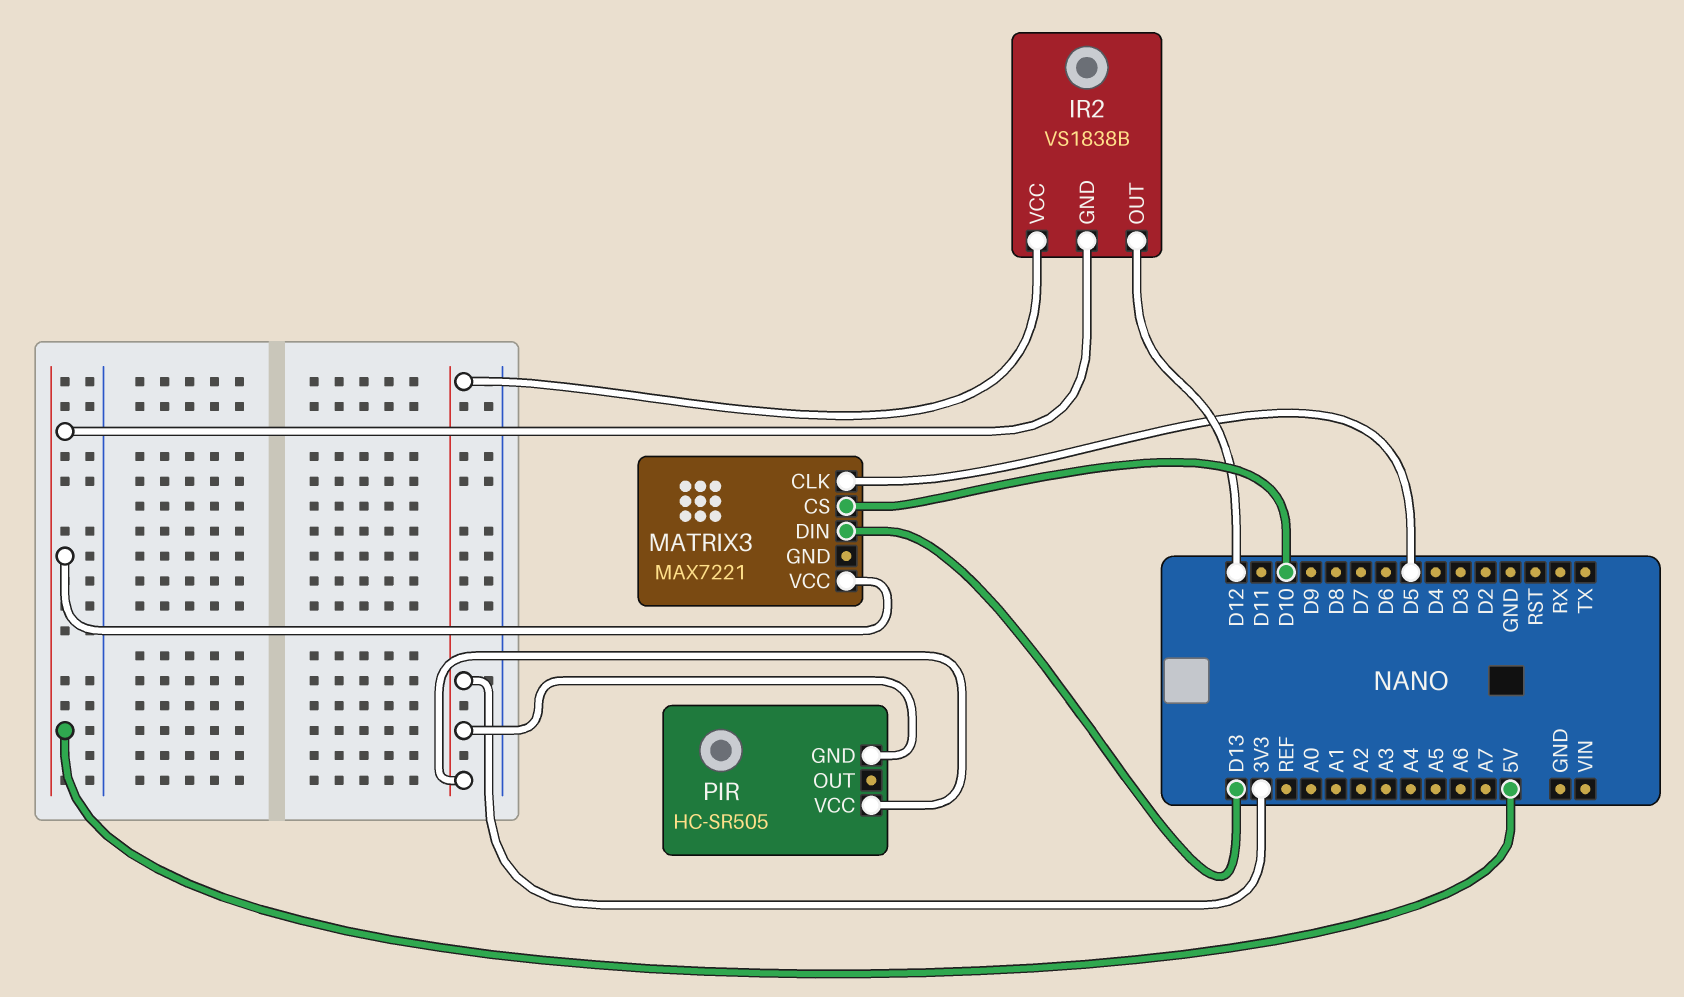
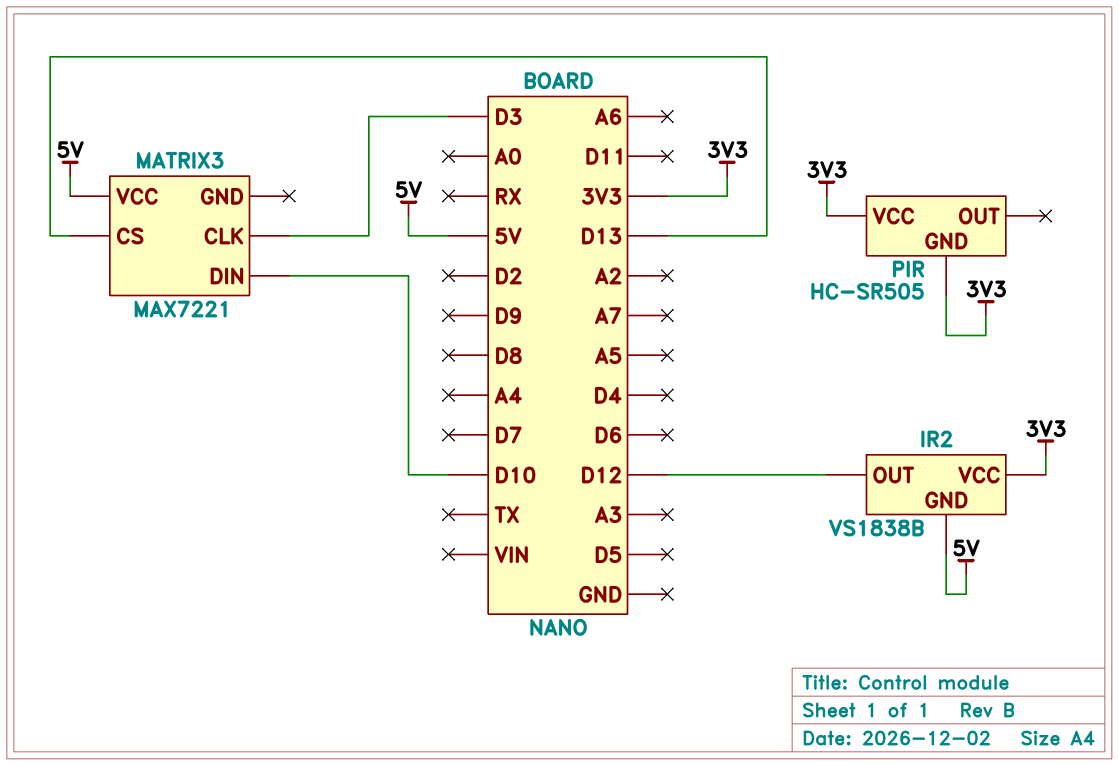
MATRIX3 pin CLK: D5 -> D3
MATRIX3 pin CS: D10 -> D13
MATRIX3 pin DIN: D13 -> D10

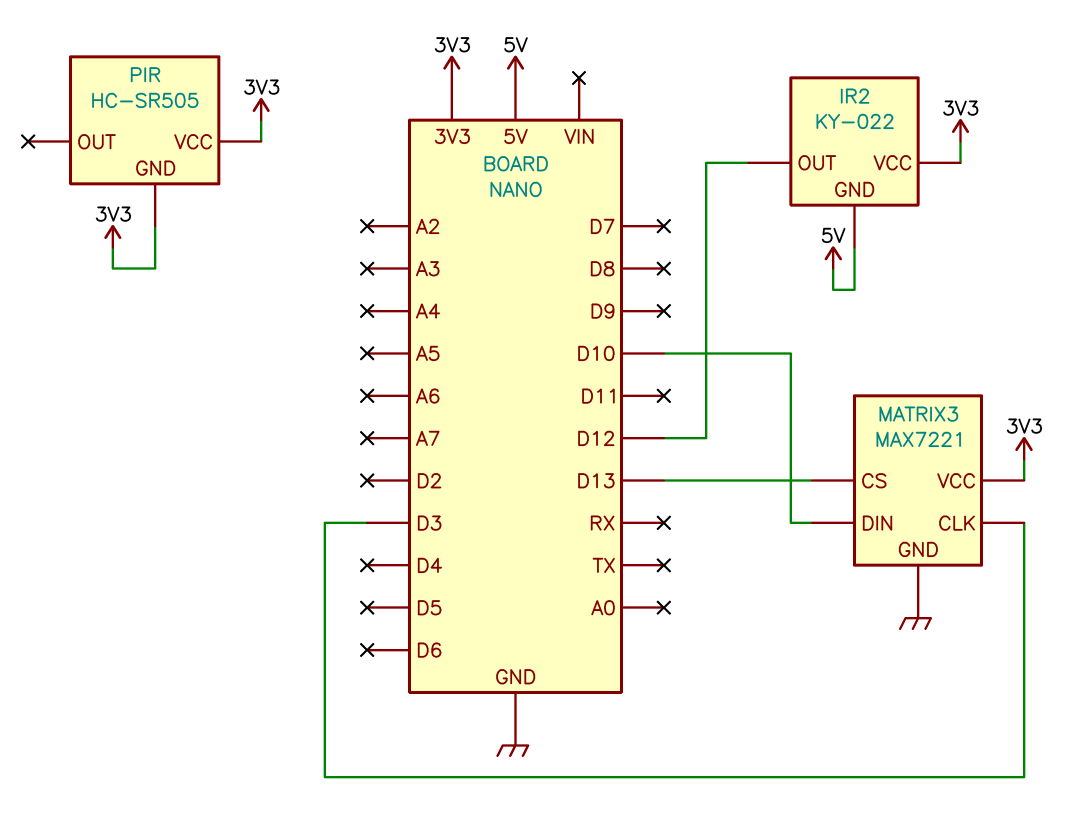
IR2: VS1838B -> KY-022
MATRIX3 pin GND: none -> GND
MATRIX3 pin VCC: 5V -> 3V3

